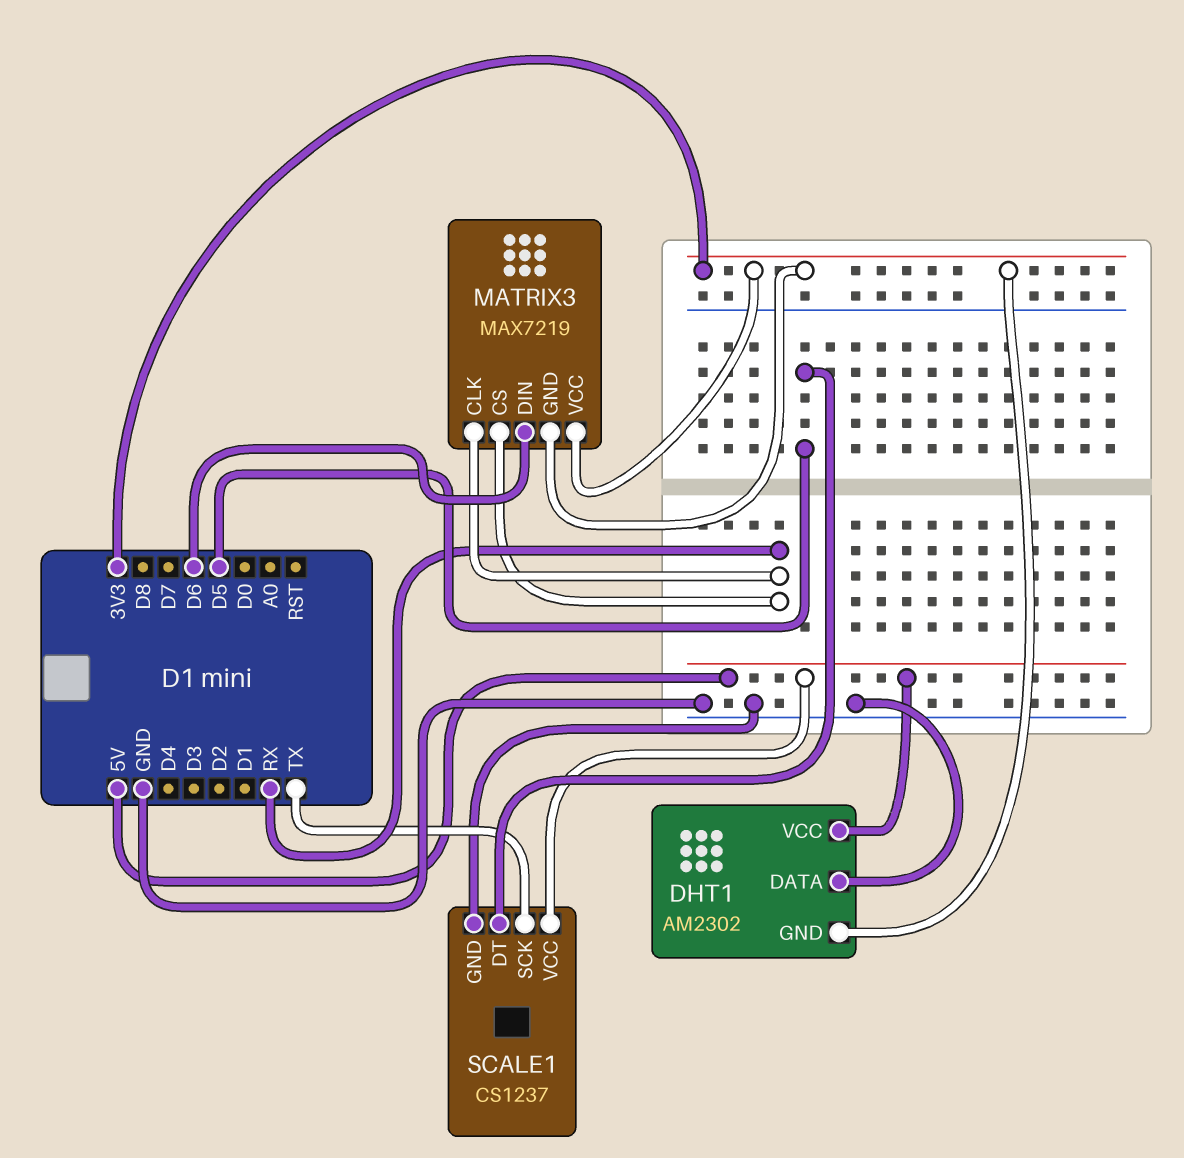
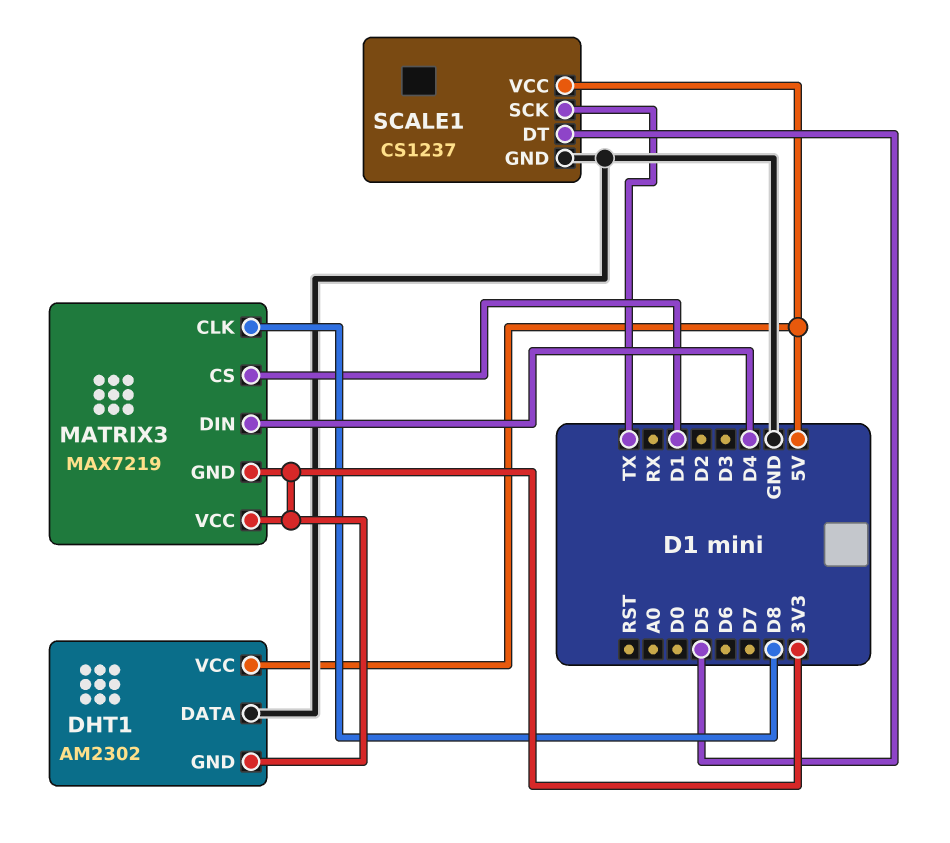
MATRIX3 pin CLK: RX -> D8
MATRIX3 pin CS: RX -> D1
MATRIX3 pin DIN: D6 -> D4

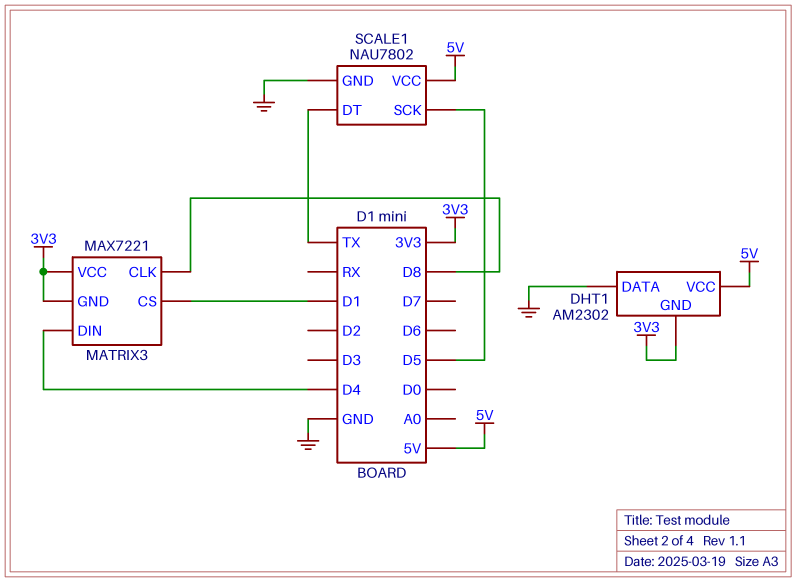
MATRIX3: MAX7219 -> MAX7221
SCALE1: CS1237 -> NAU7802
SCALE1 pin DT: D5 -> TX
SCALE1 pin SCK: TX -> D5

